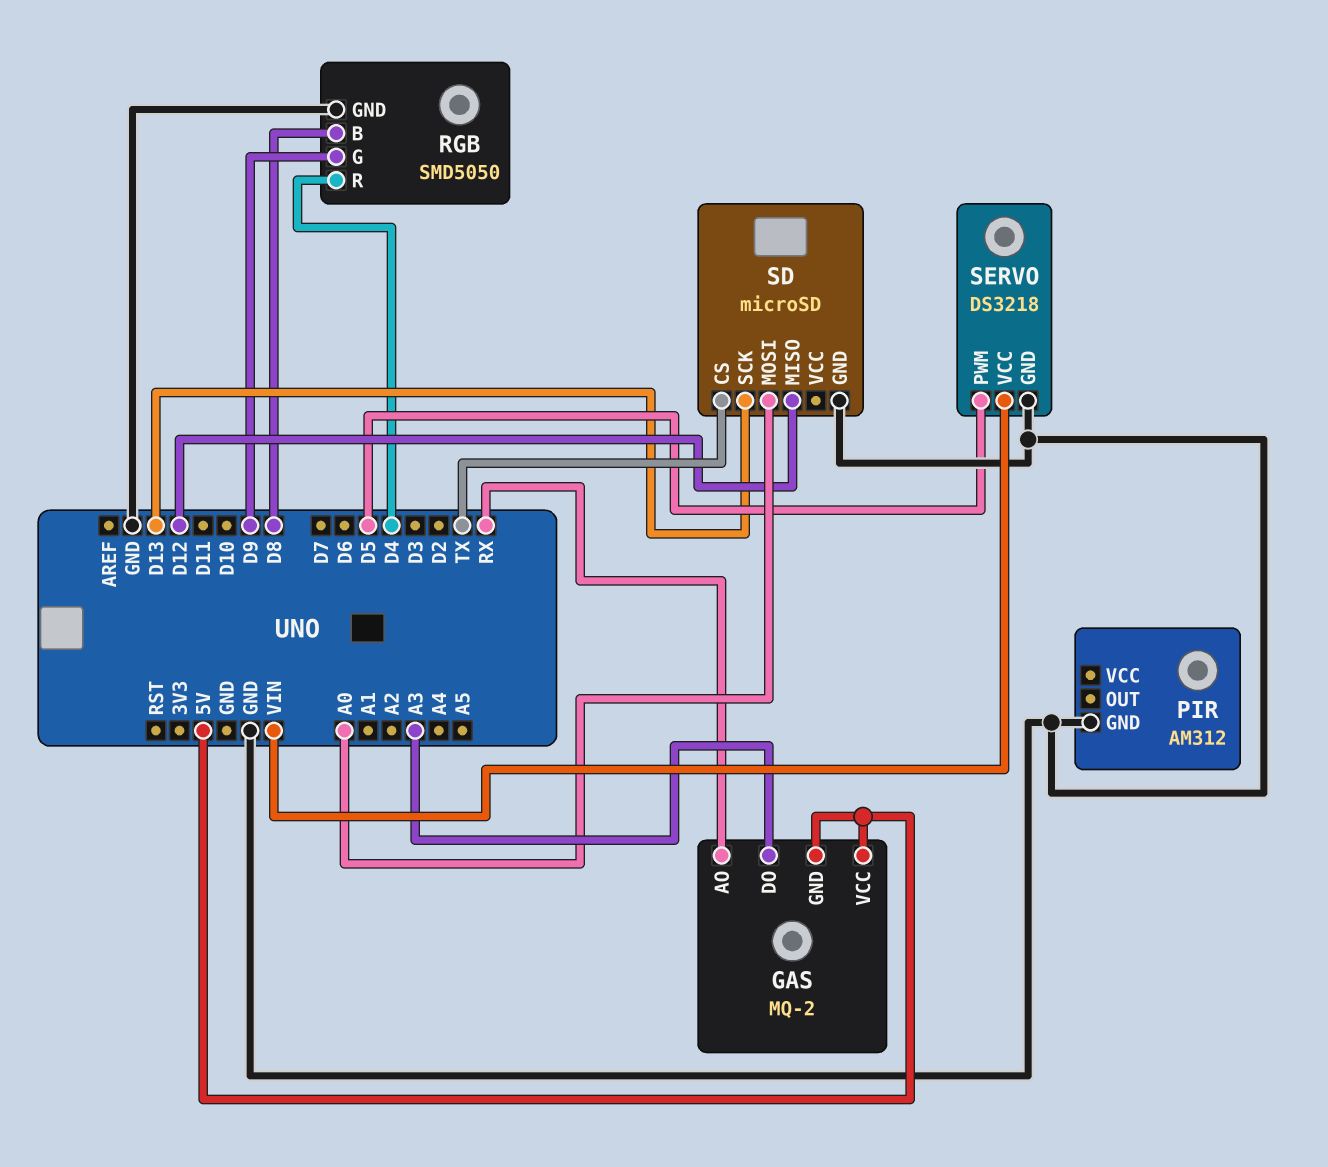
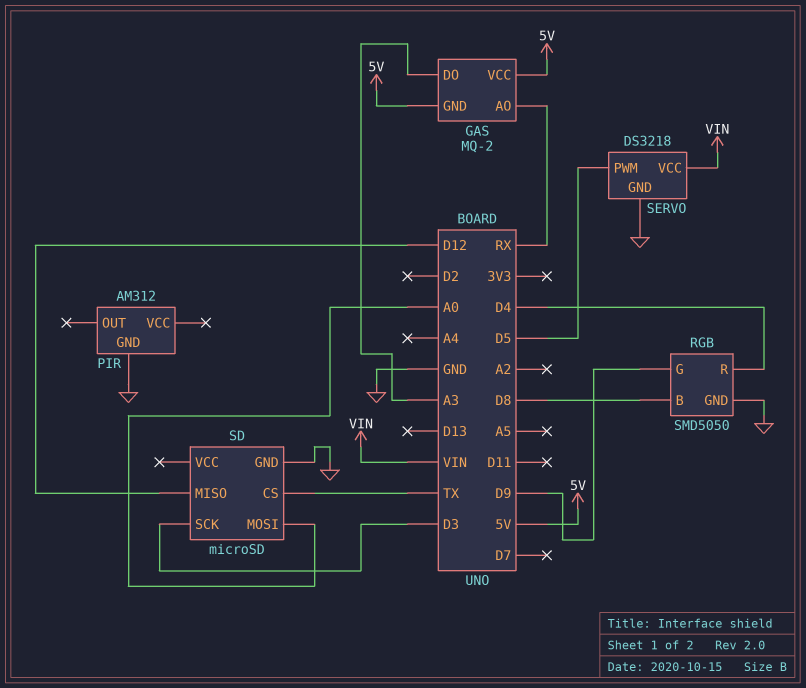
SD pin SCK: D13 -> D3

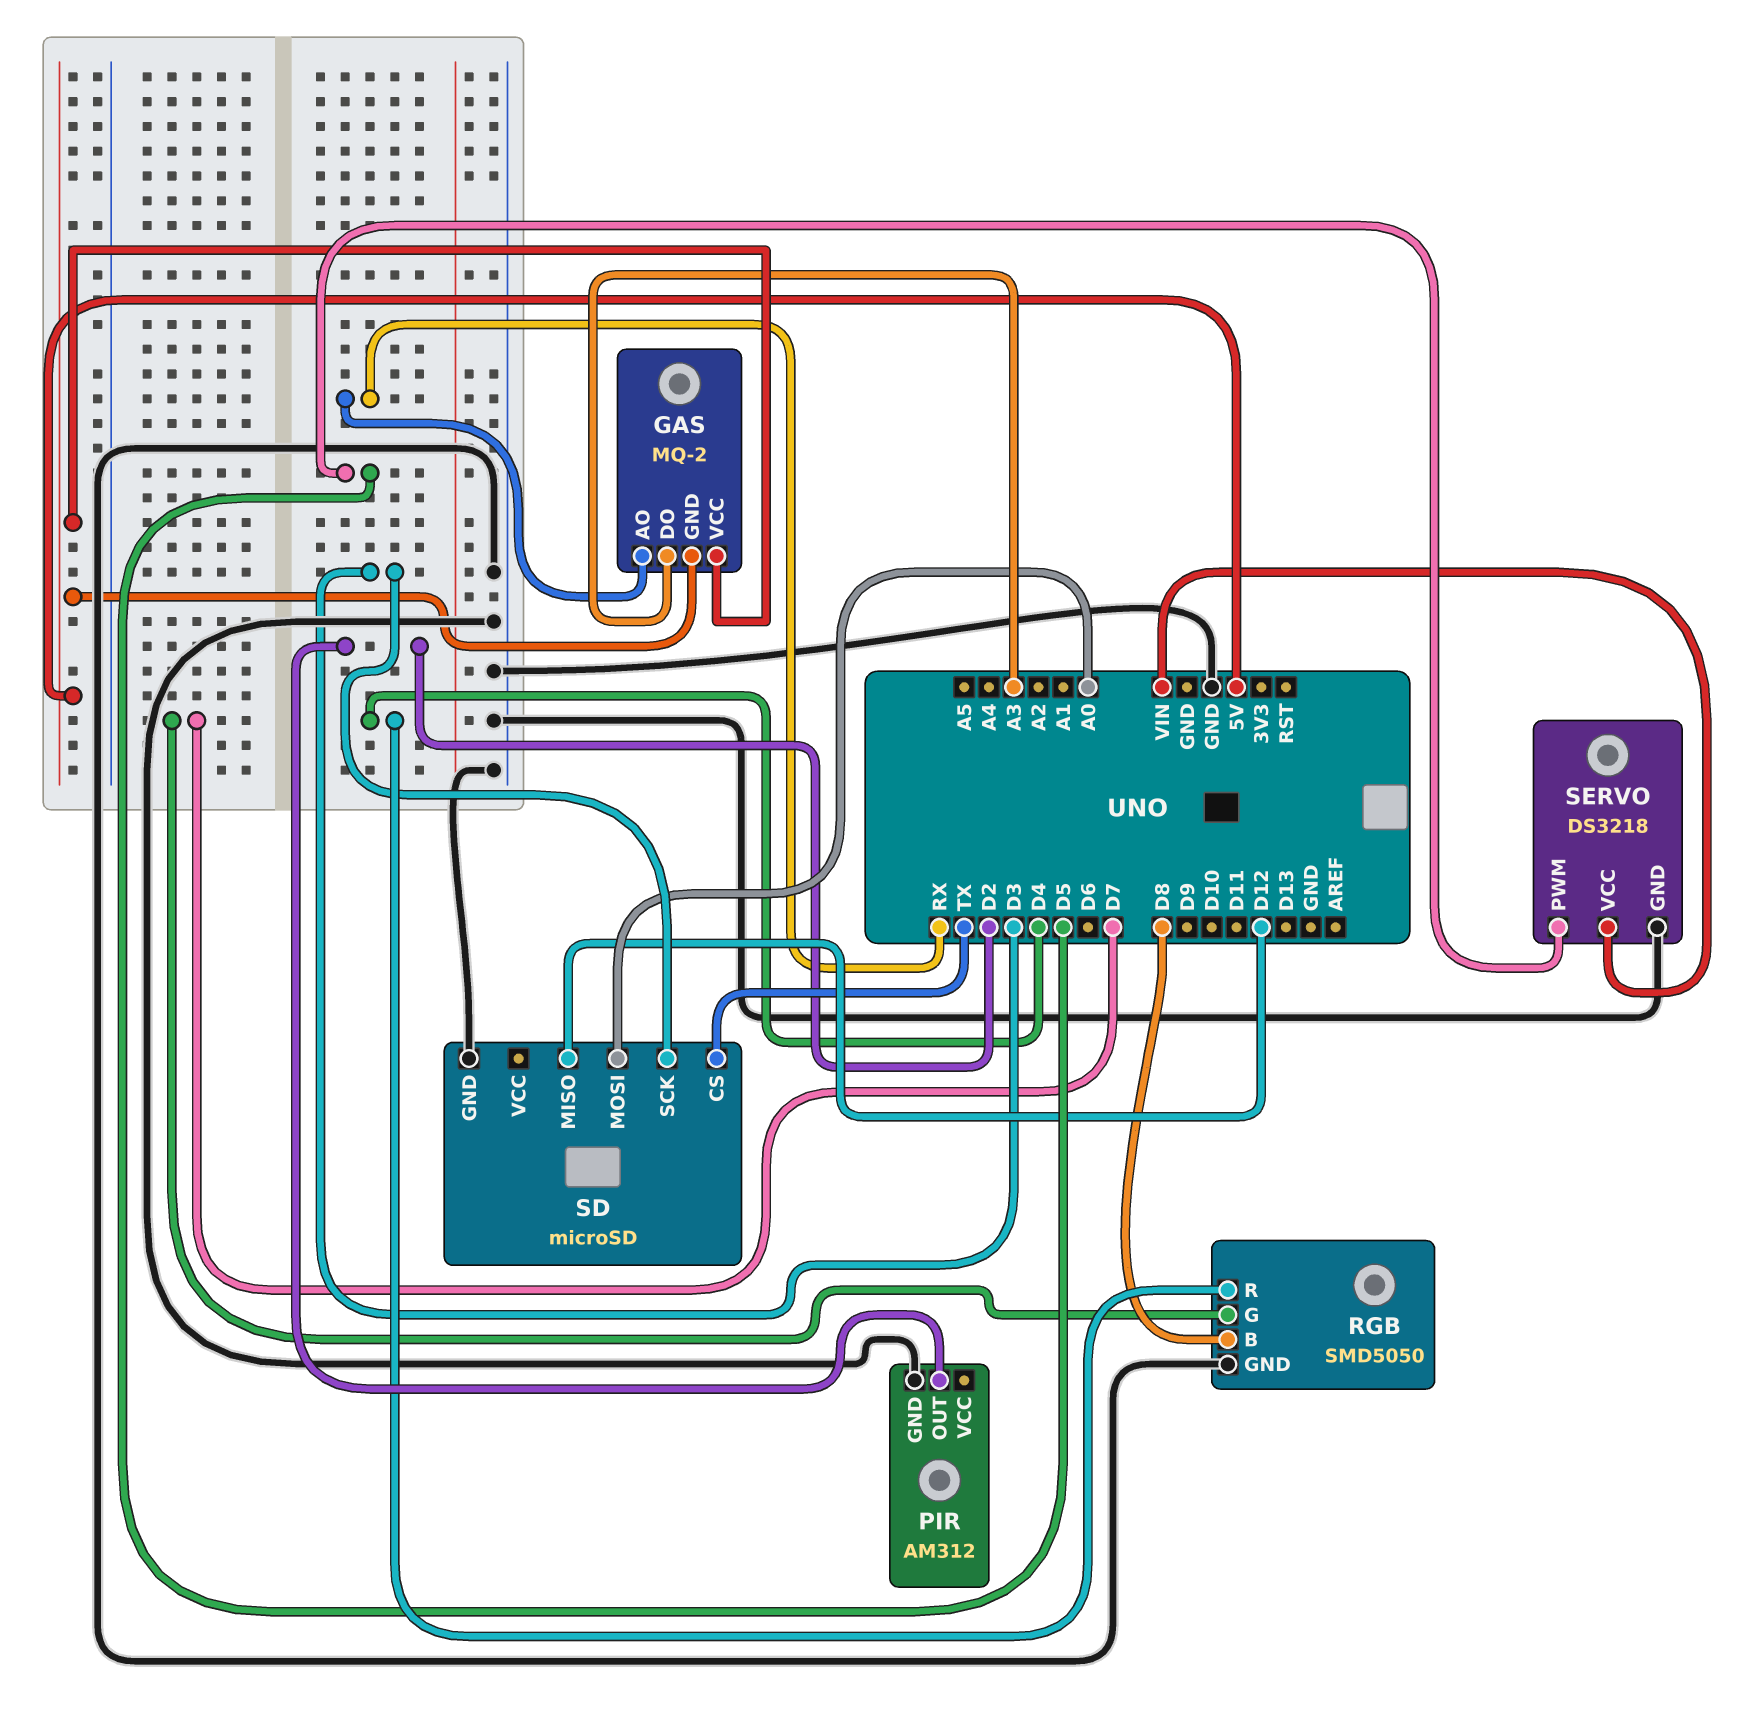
PIR pin OUT: none -> D2
RGB pin G: D9 -> D7

